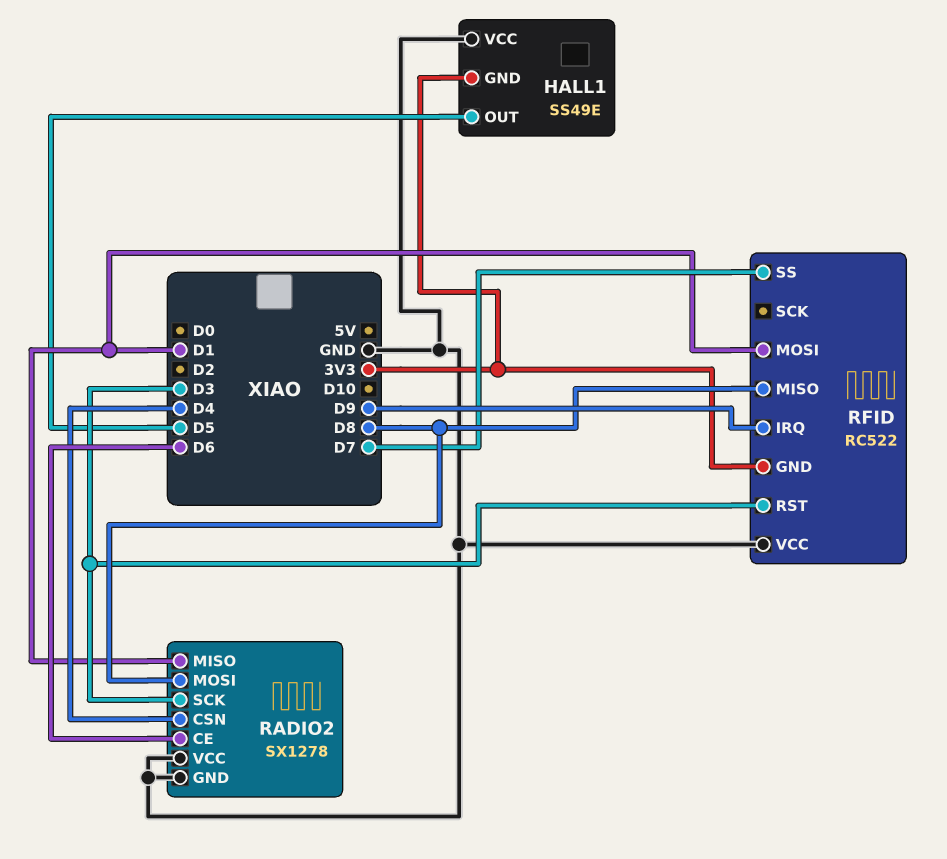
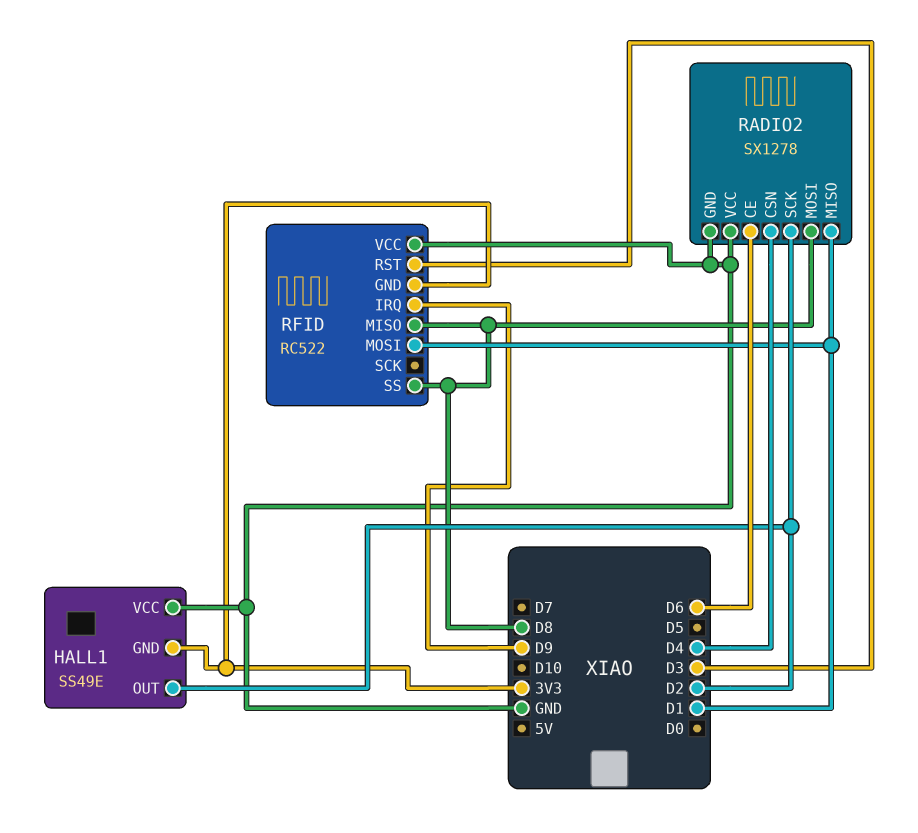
HALL1 pin OUT: D5 -> D2
RADIO2 pin SCK: D3 -> D2
RFID pin SS: D7 -> D8

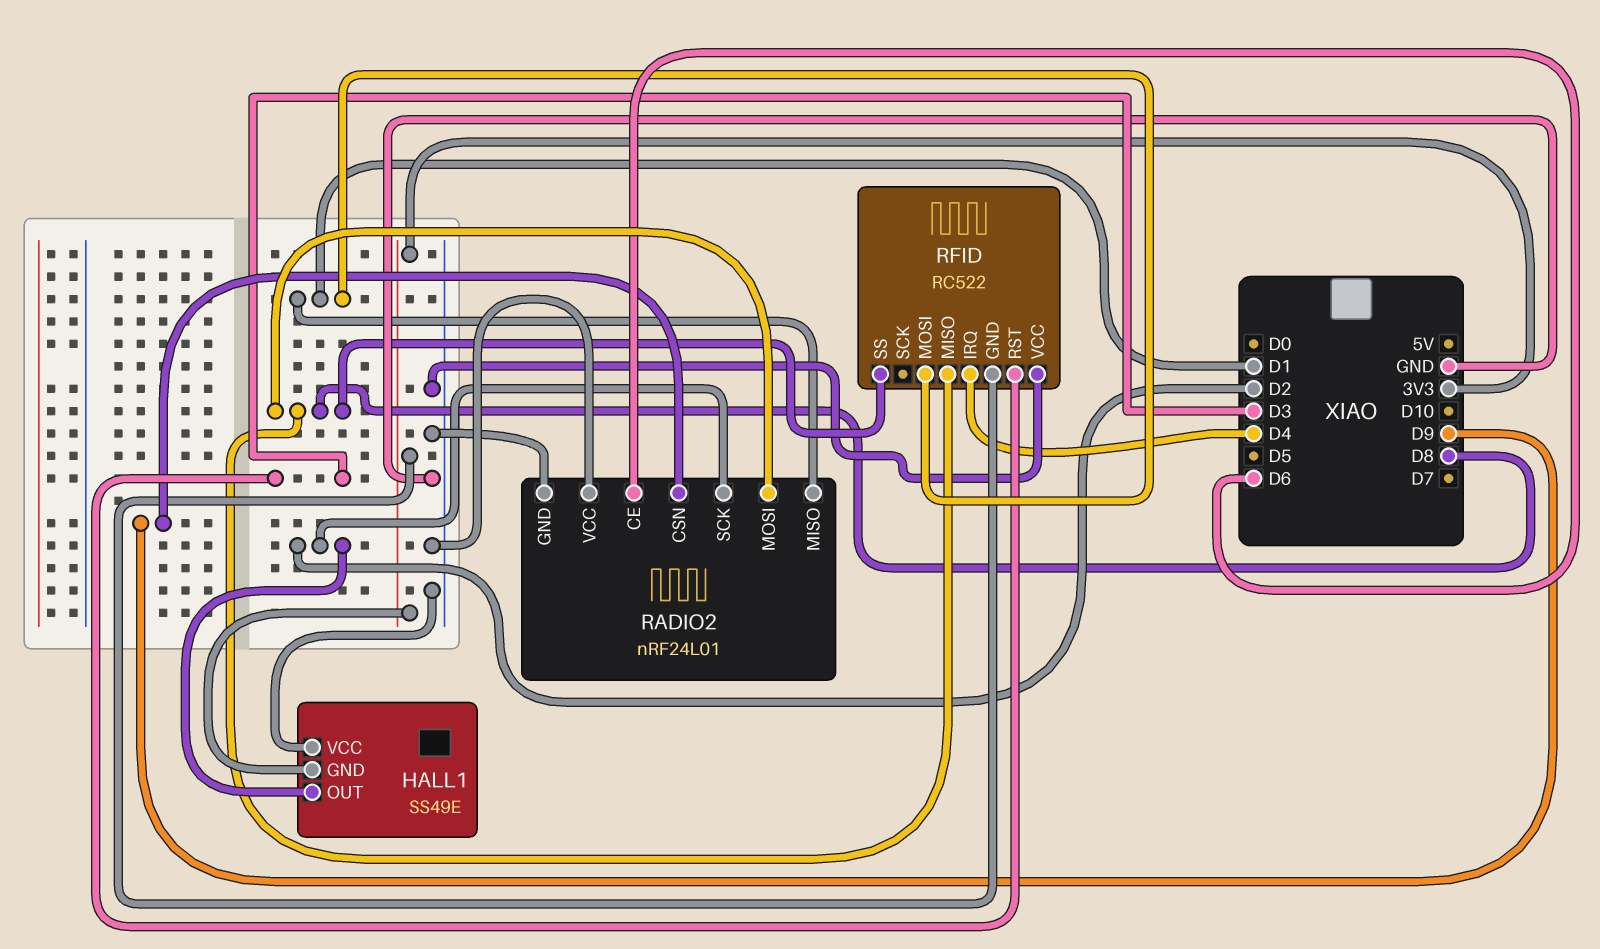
RADIO2: SX1278 -> nRF24L01
RADIO2 pin CSN: D4 -> D9
RFID pin IRQ: D9 -> D4

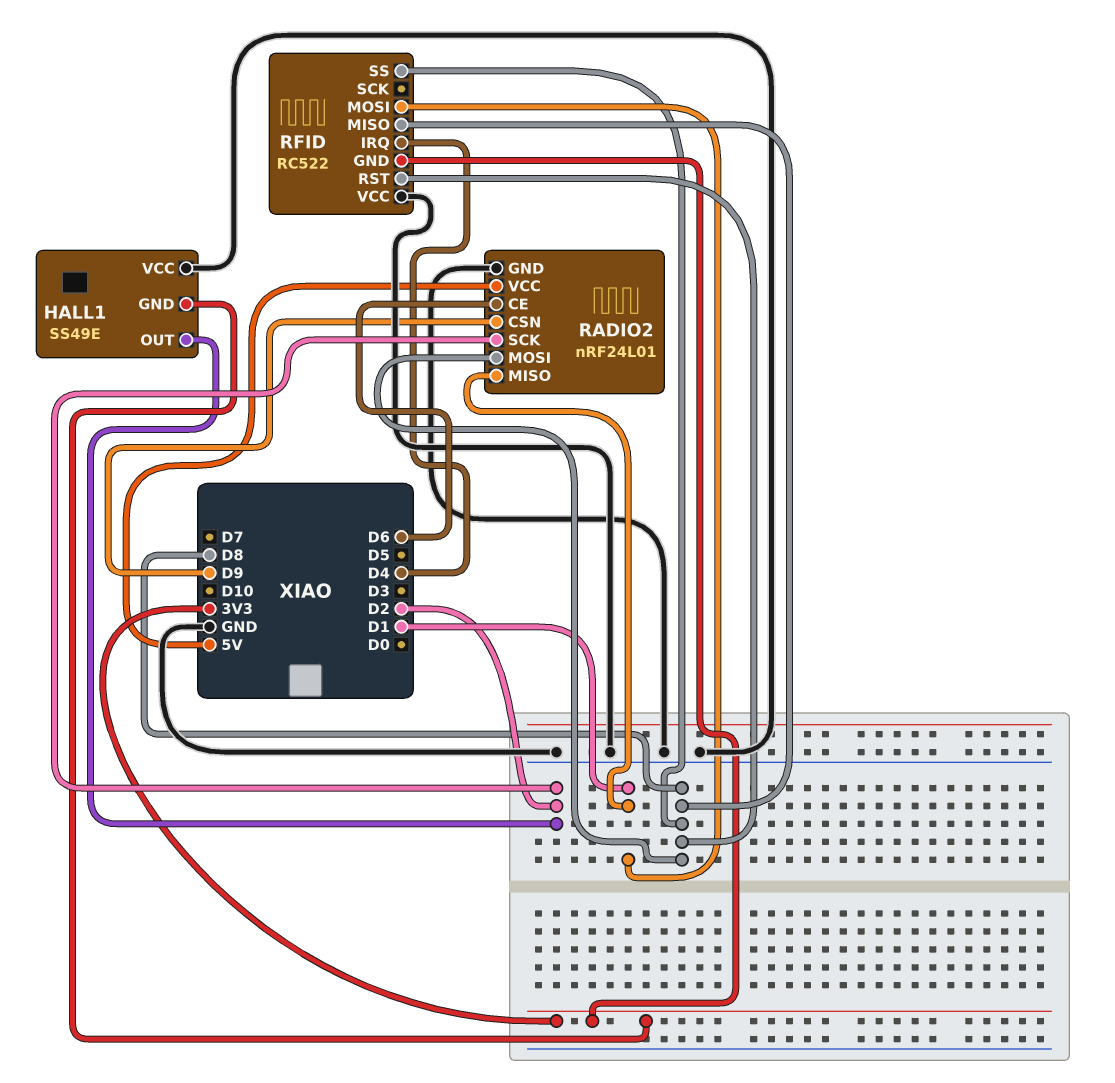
RADIO2 pin VCC: GND -> 5V
RFID pin RST: D3 -> D8

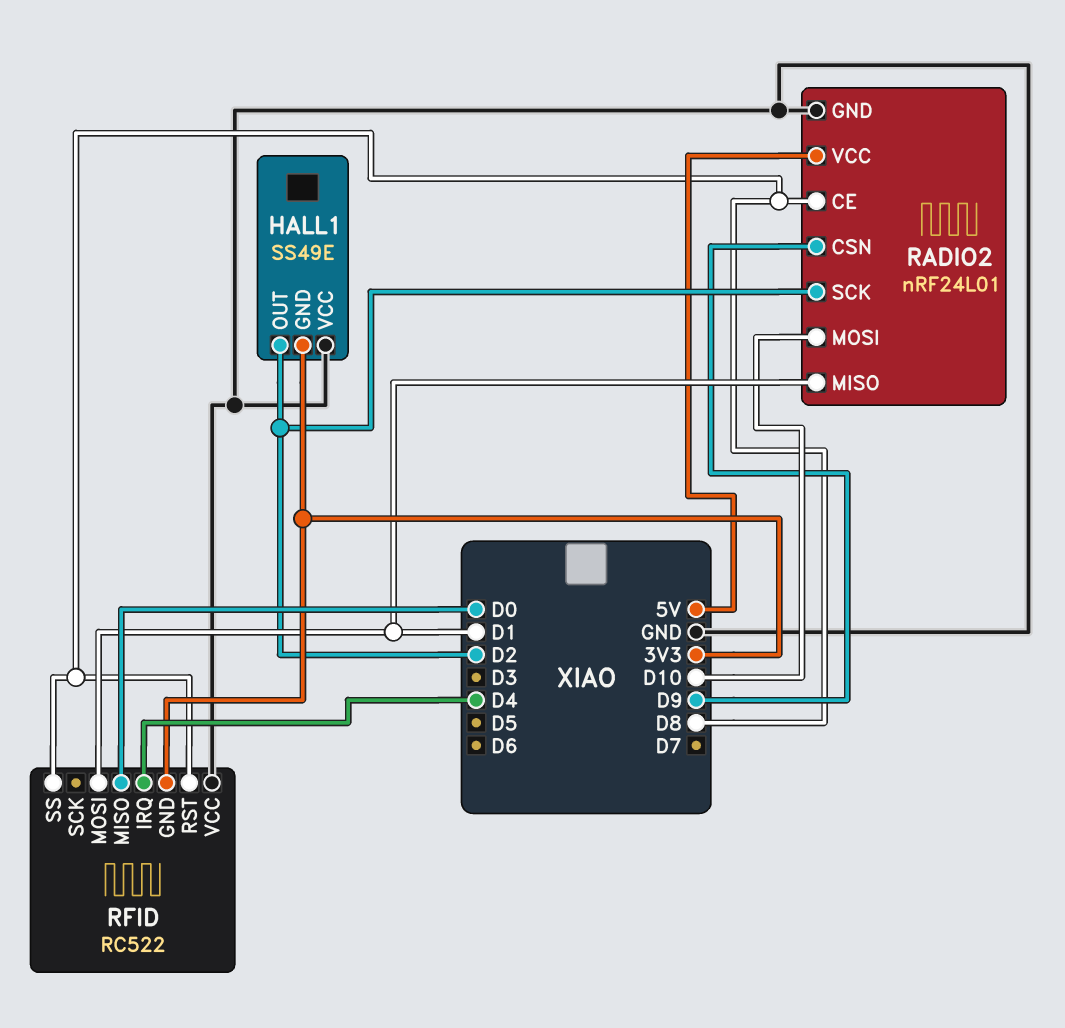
RADIO2 pin CE: D6 -> D8
RADIO2 pin MOSI: D8 -> D10
RFID pin MISO: D8 -> D0

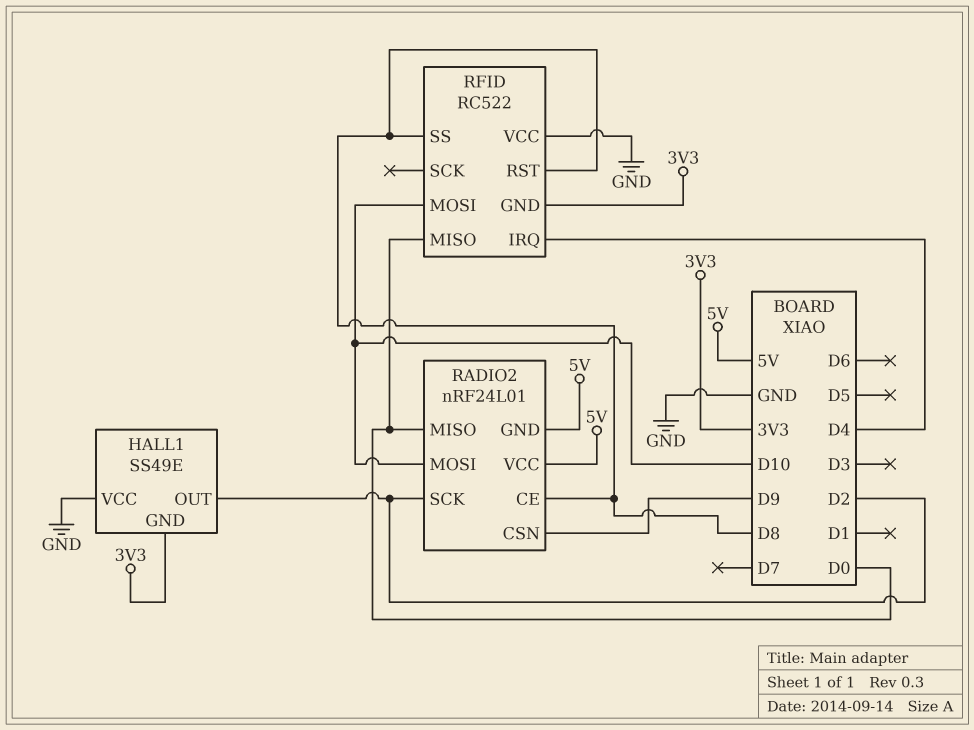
RADIO2 pin GND: GND -> 5V
RADIO2 pin MISO: D1 -> D0
RFID pin MOSI: D1 -> D10

